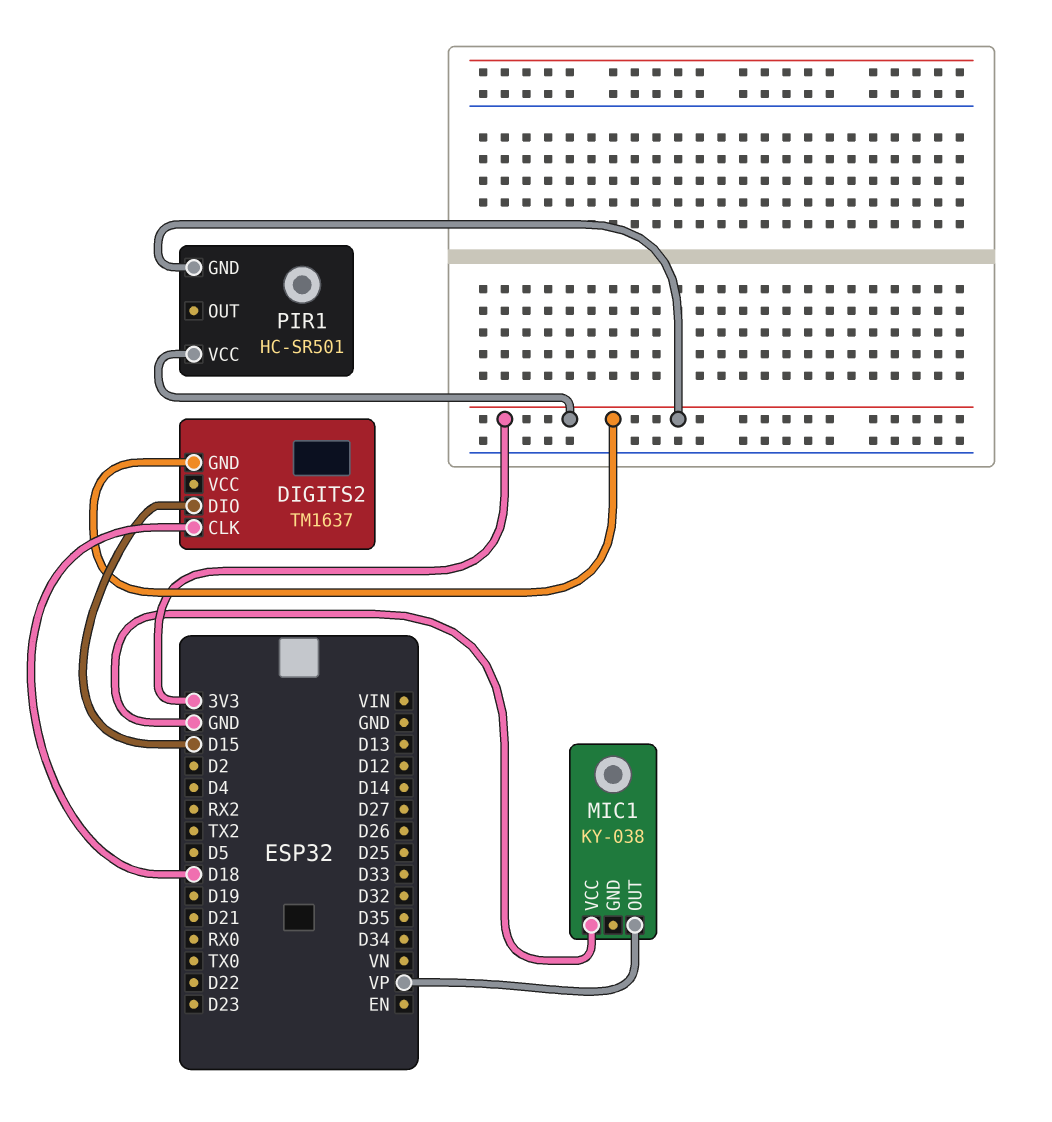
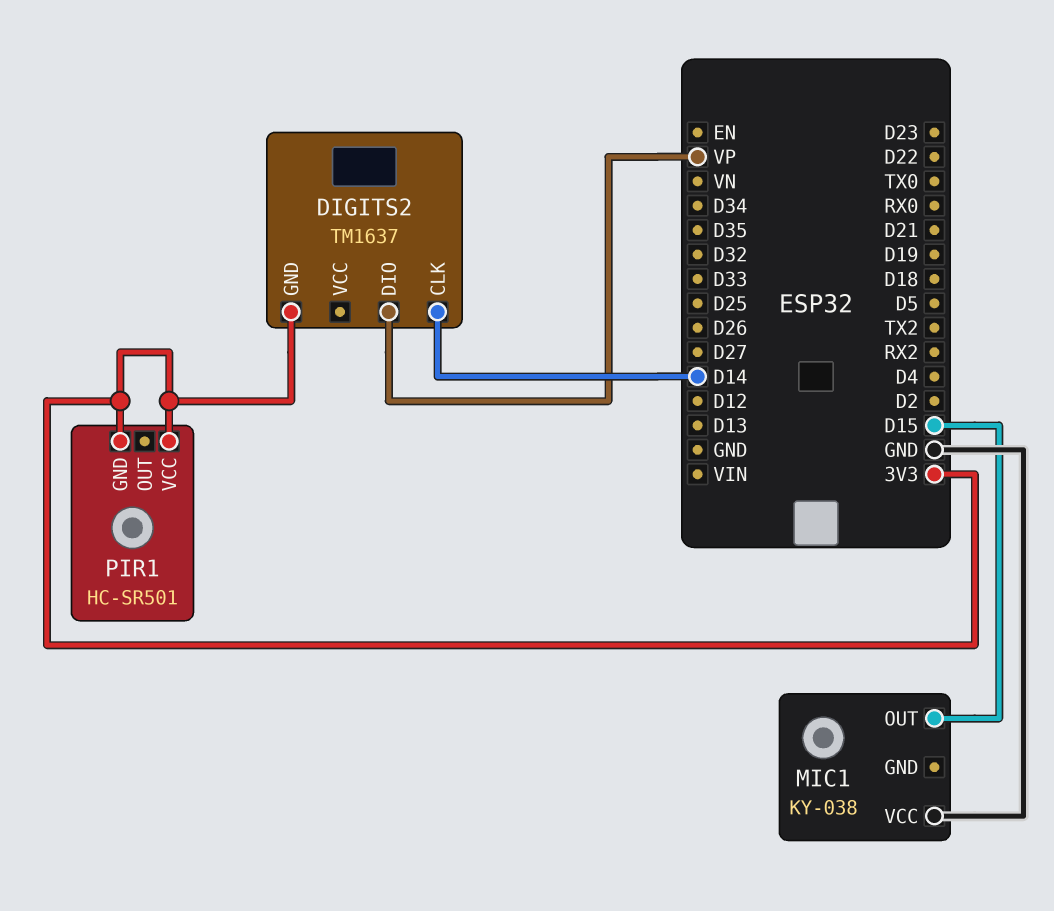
DIGITS2 pin CLK: D18 -> D14
DIGITS2 pin DIO: D15 -> VP
MIC1 pin OUT: VP -> D15

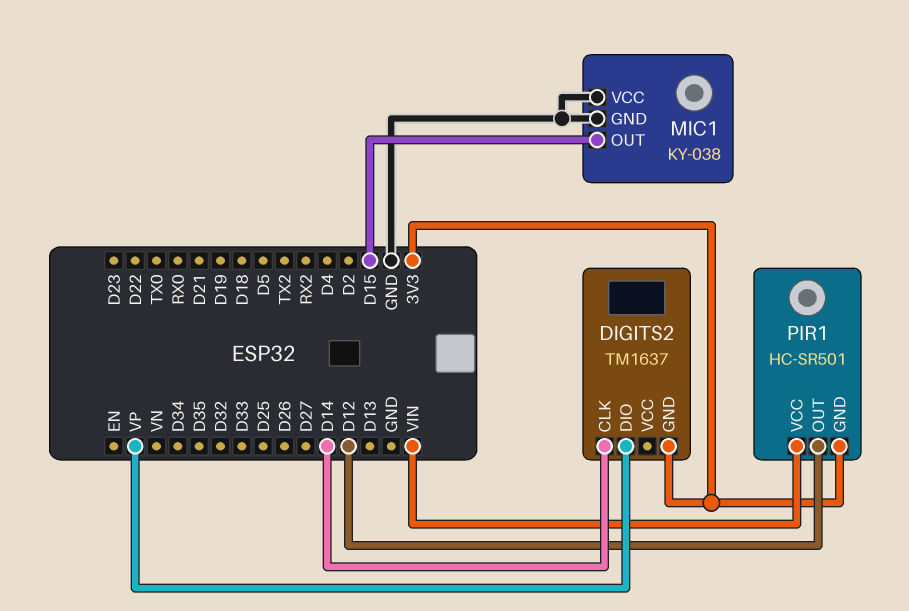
MIC1 pin GND: none -> GND
PIR1 pin OUT: none -> D12
PIR1 pin VCC: 3V3 -> VIN

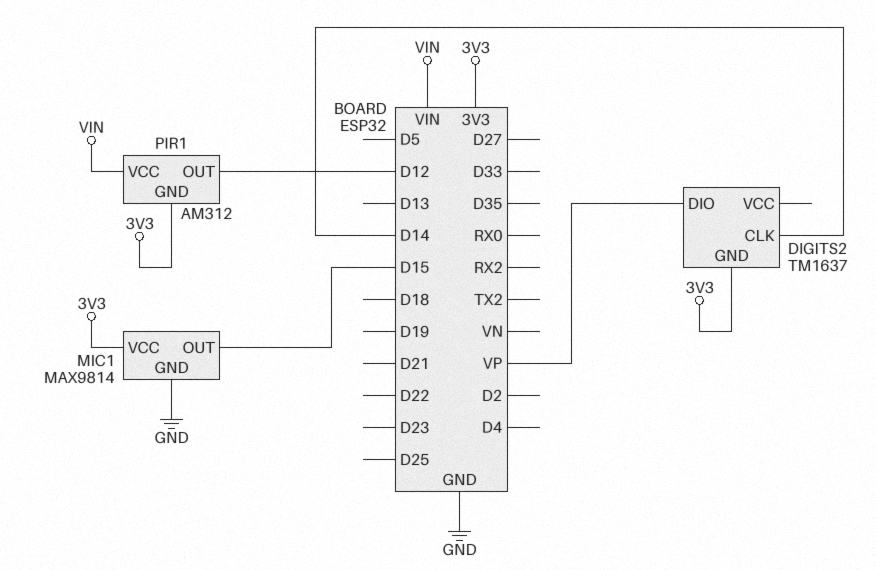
MIC1: KY-038 -> MAX9814
MIC1 pin VCC: GND -> 3V3
PIR1: HC-SR501 -> AM312

